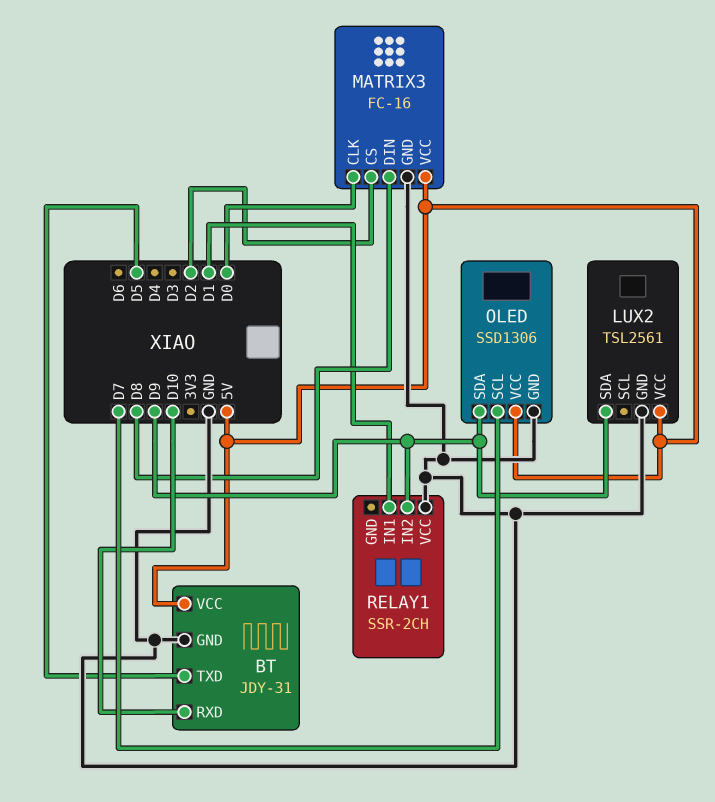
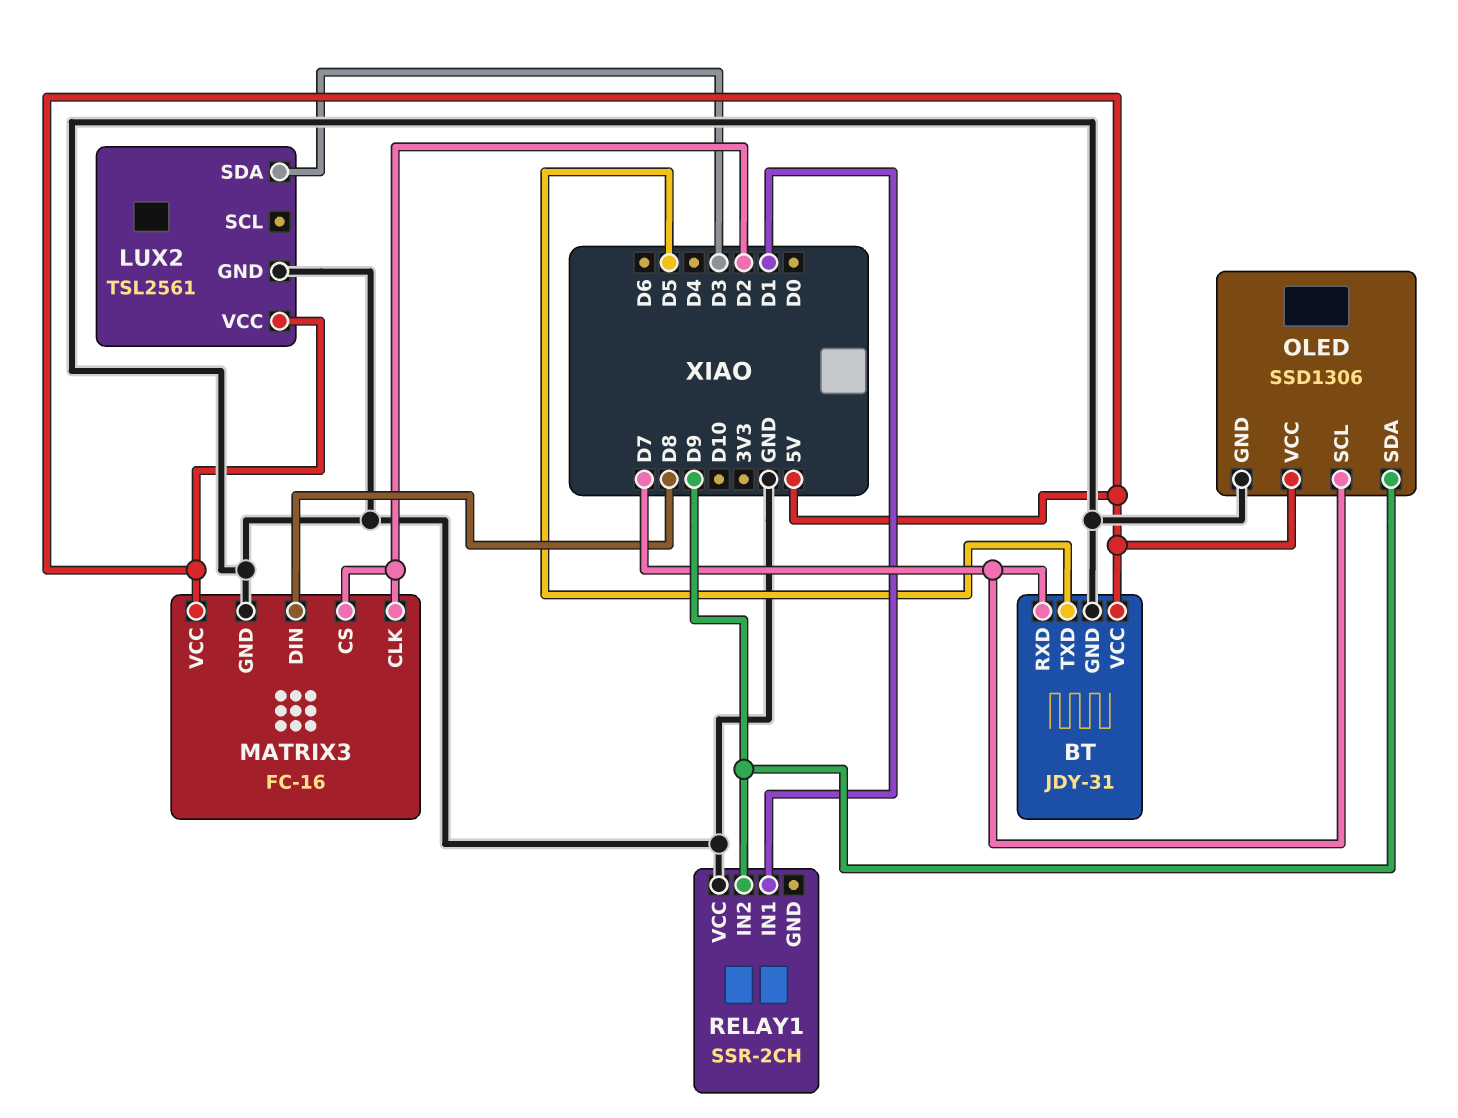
BT pin RXD: D10 -> D7
LUX2 pin SDA: D9 -> D3
MATRIX3 pin CLK: D0 -> D2

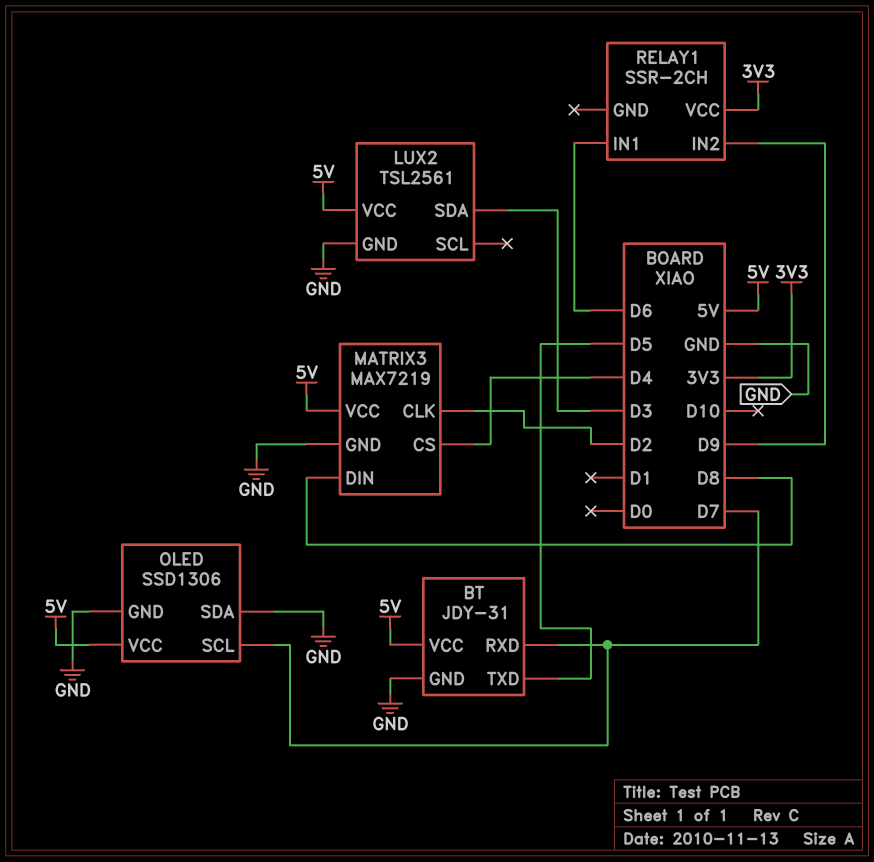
MATRIX3: FC-16 -> MAX7219
MATRIX3 pin CS: D2 -> D4
OLED pin SDA: D9 -> GND
RELAY1 pin IN1: D1 -> D6
RELAY1 pin VCC: GND -> 3V3

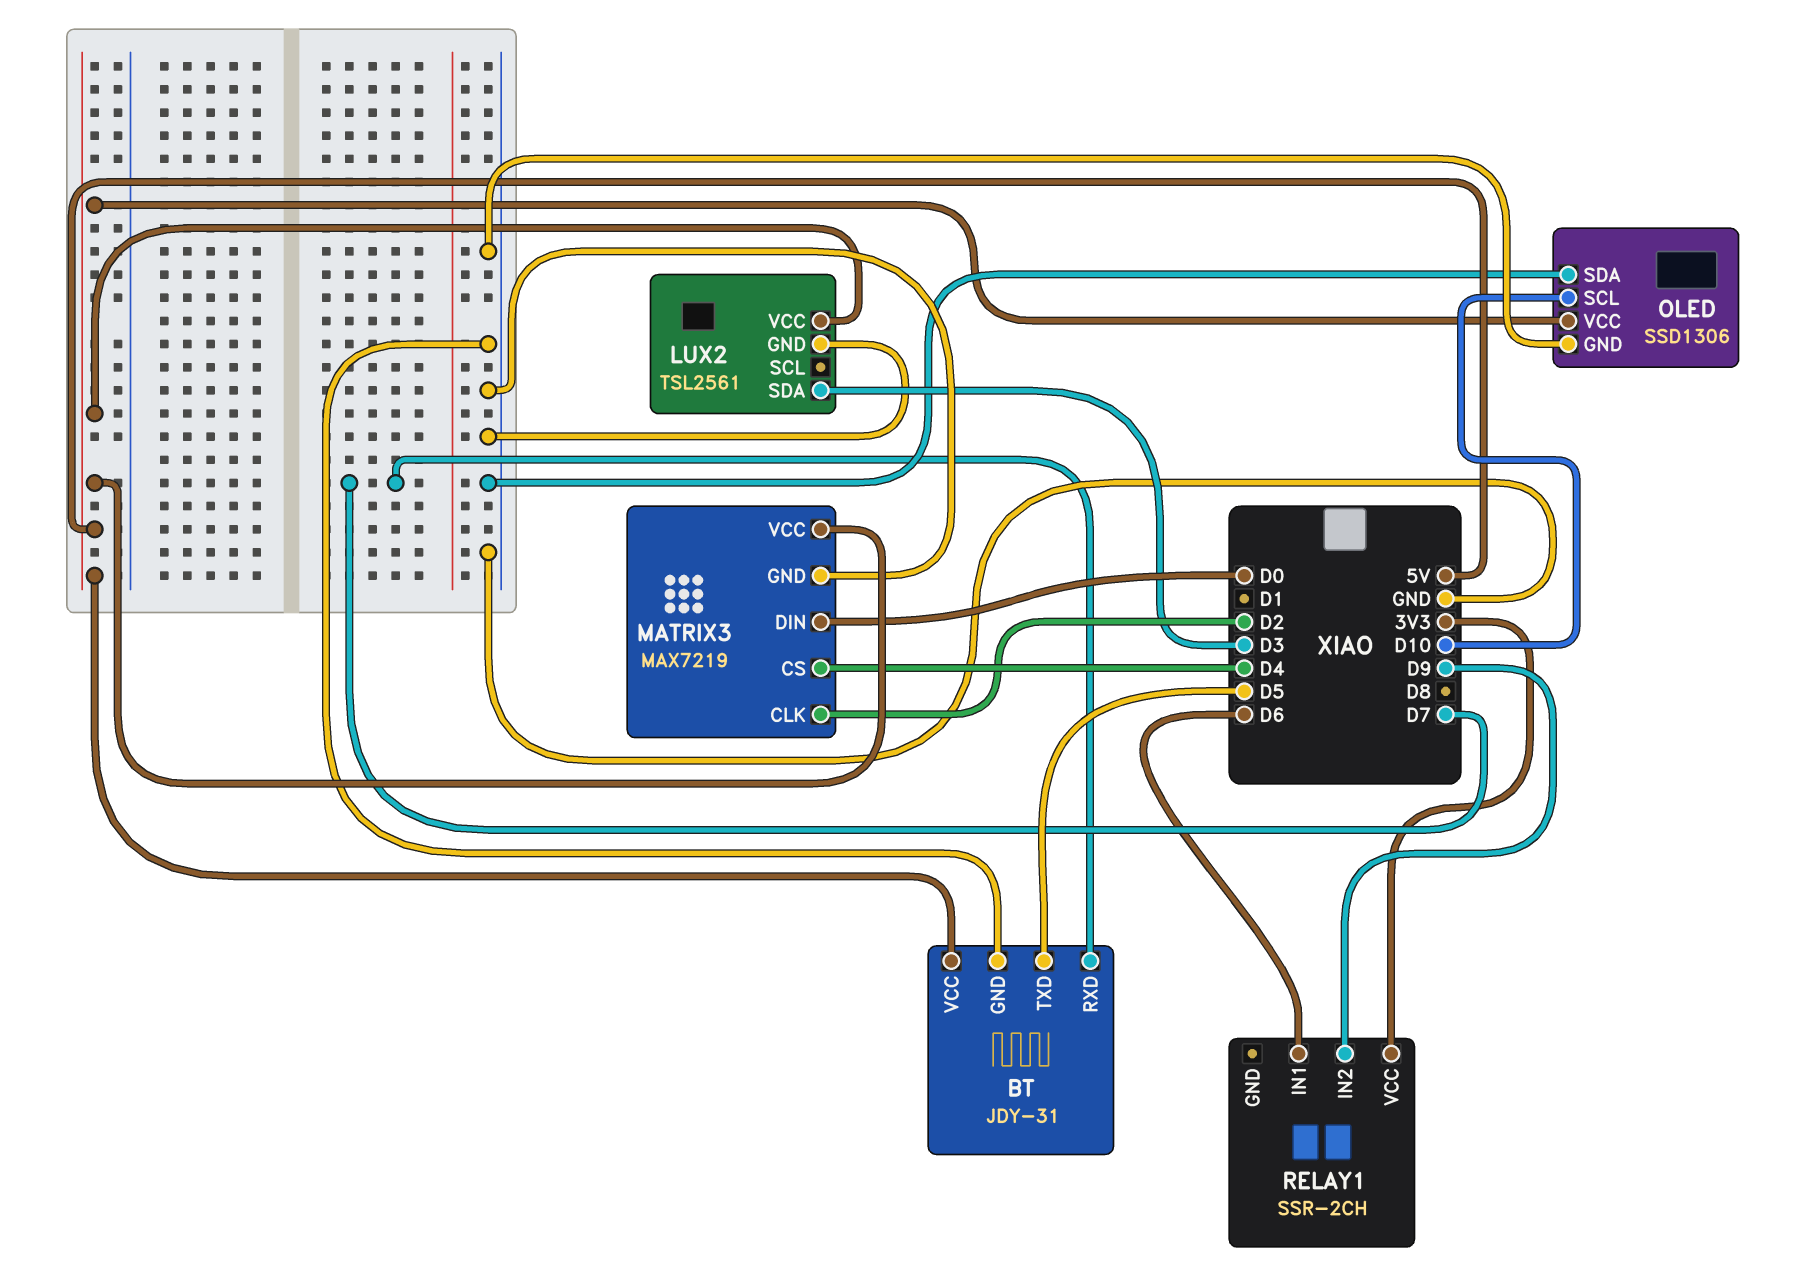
MATRIX3 pin DIN: D8 -> D0
OLED pin SCL: D7 -> D10

